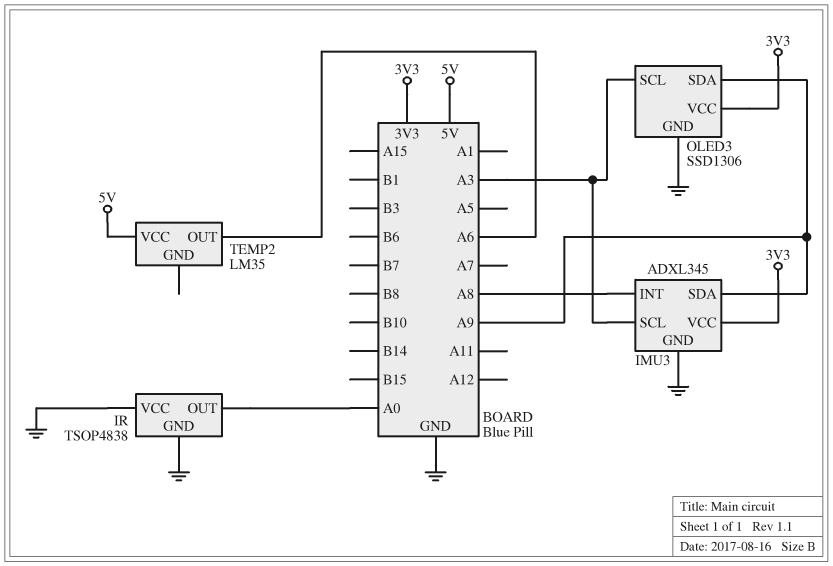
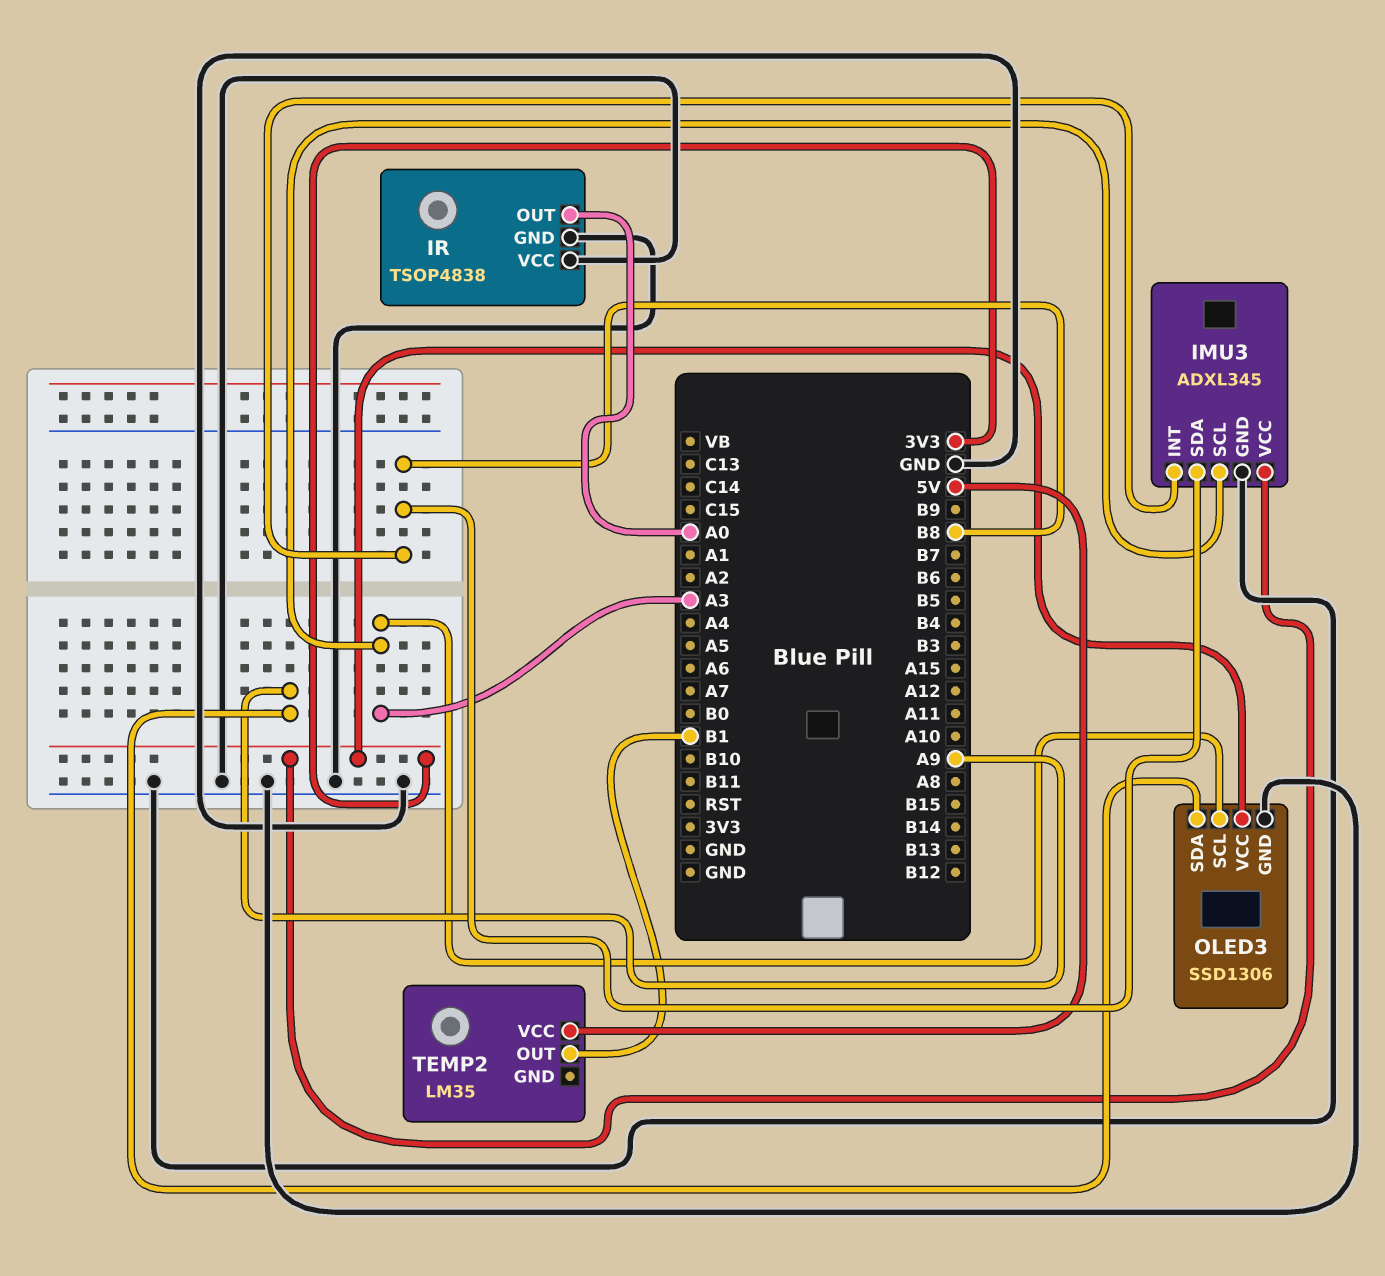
IMU3 pin INT: A8 -> B8
IMU3 pin SDA: A9 -> B8
TEMP2 pin OUT: A6 -> B1

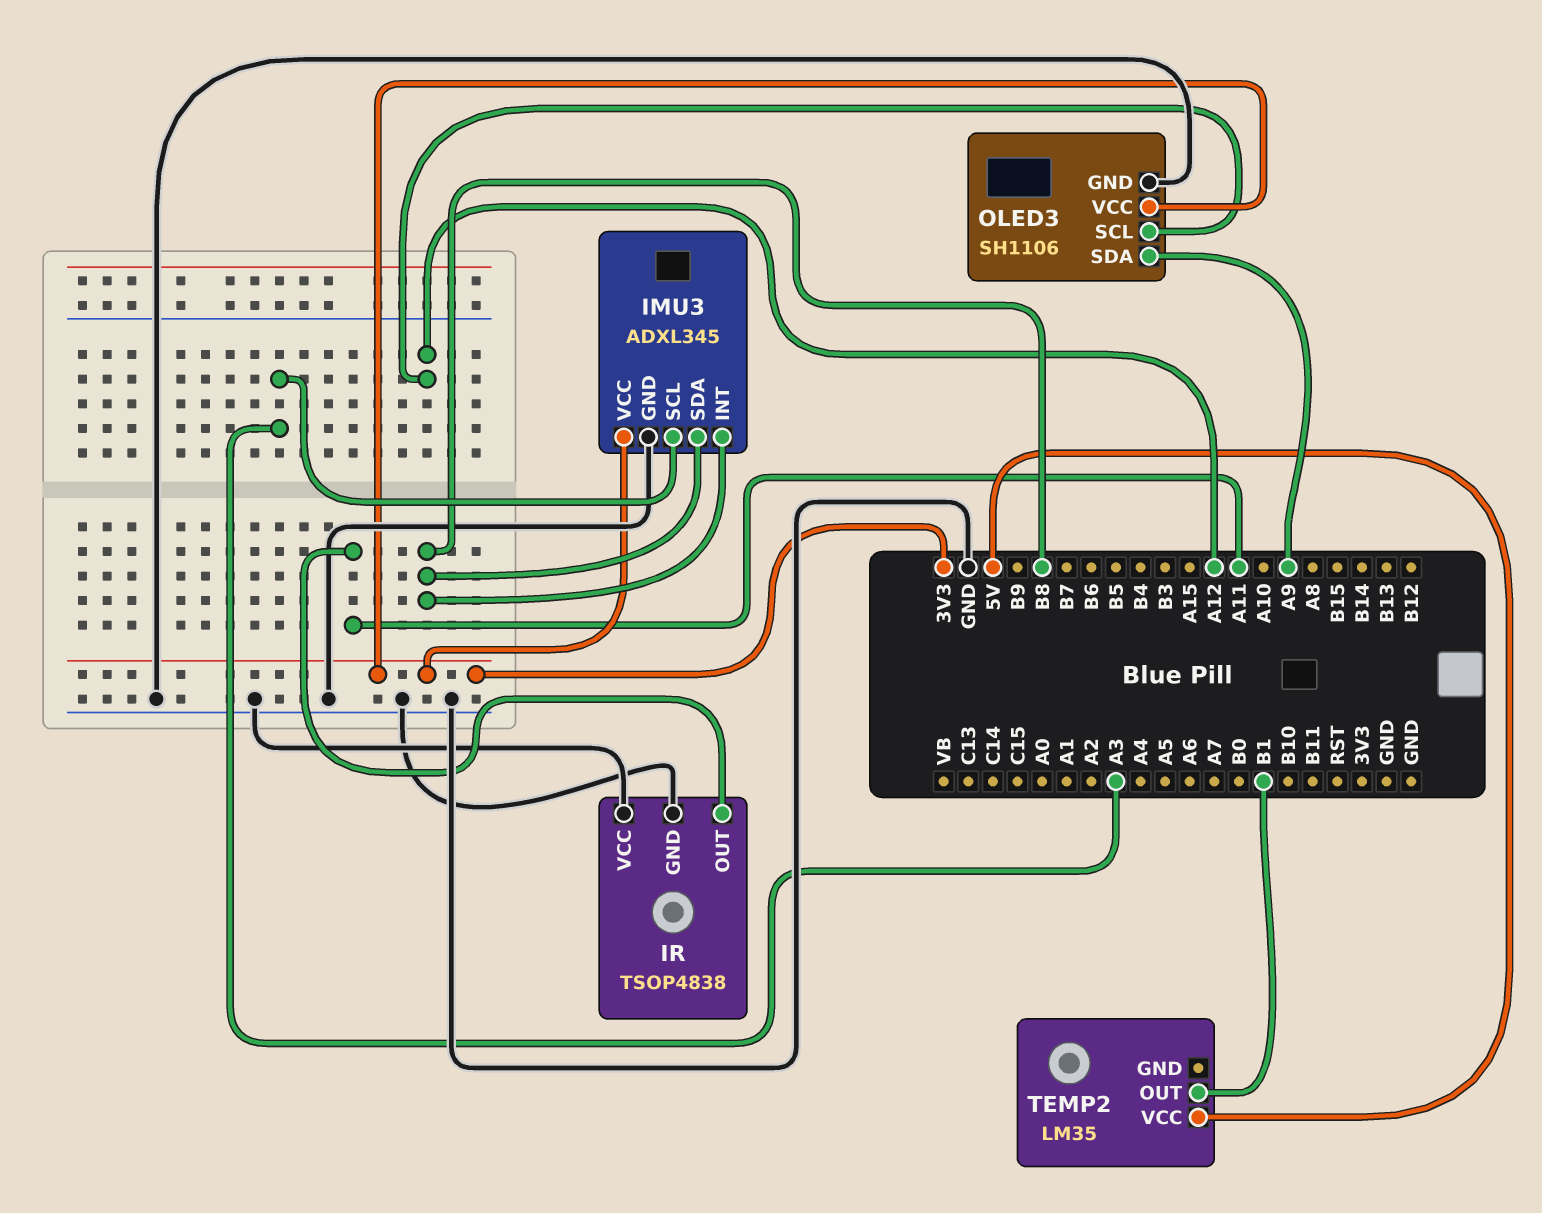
IR pin OUT: A0 -> A11
OLED3: SSD1306 -> SH1106
OLED3 pin SCL: A3 -> A12

